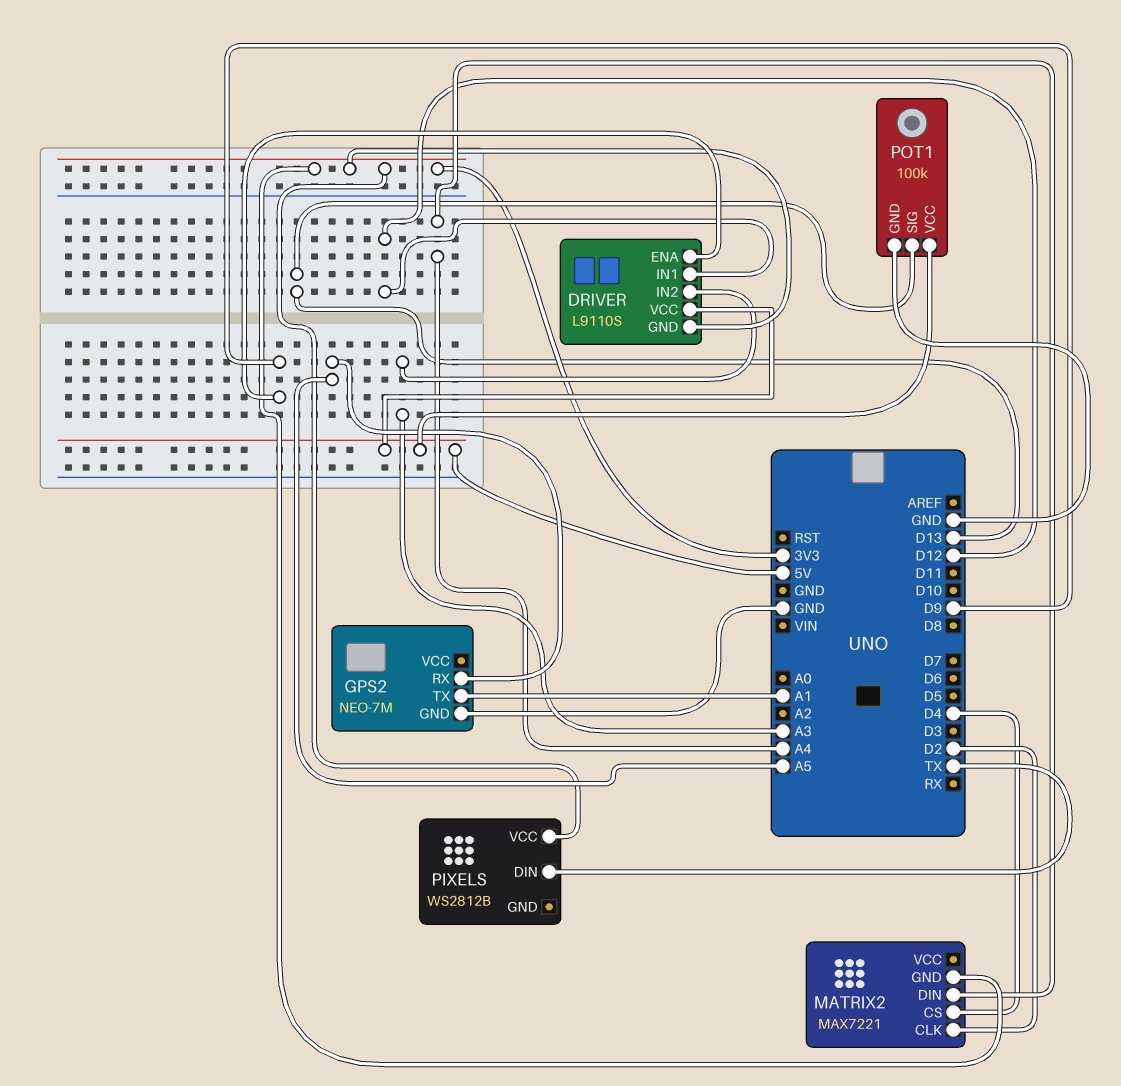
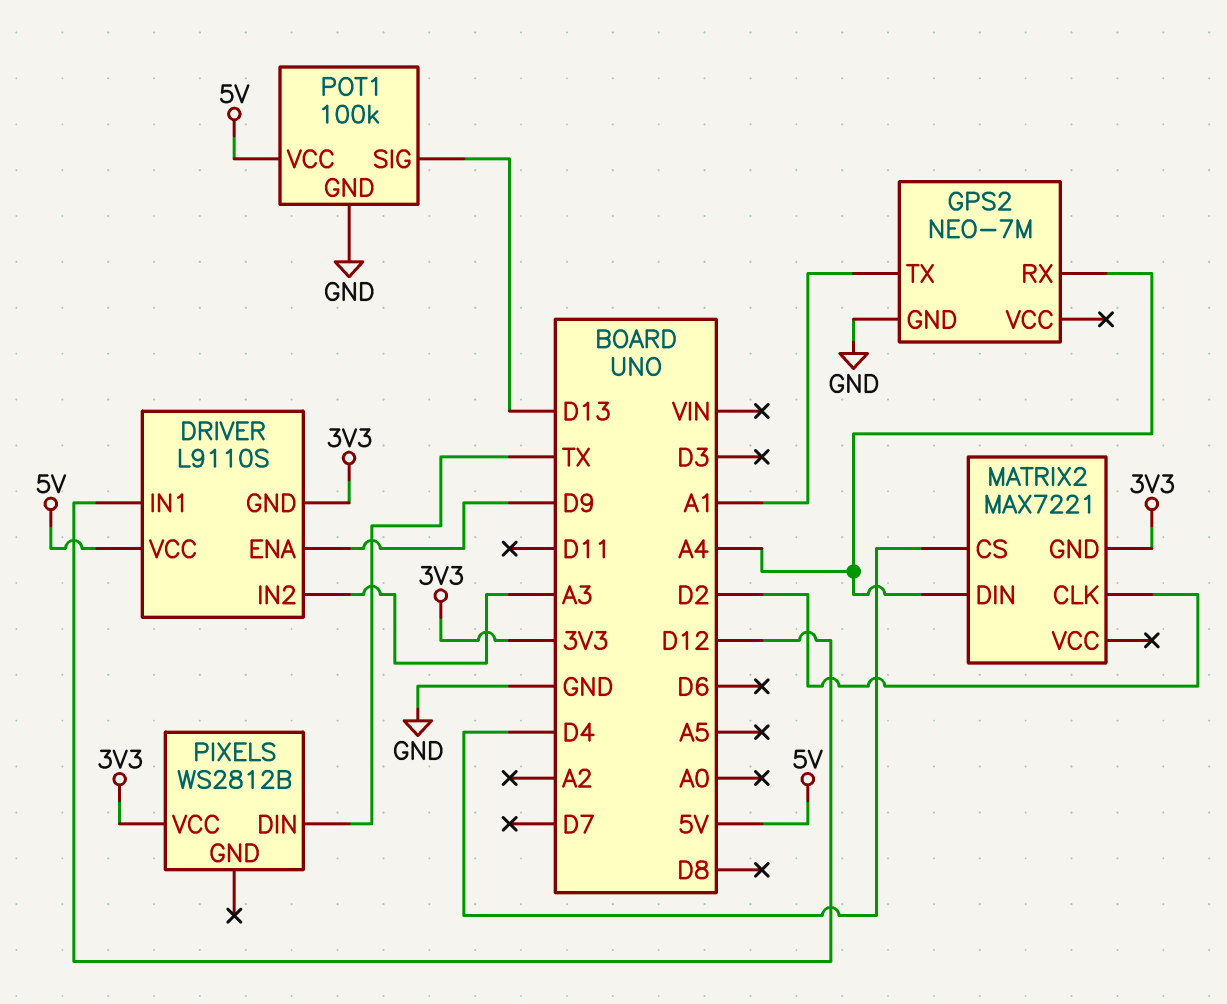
GPS2 pin RX: A5 -> A4

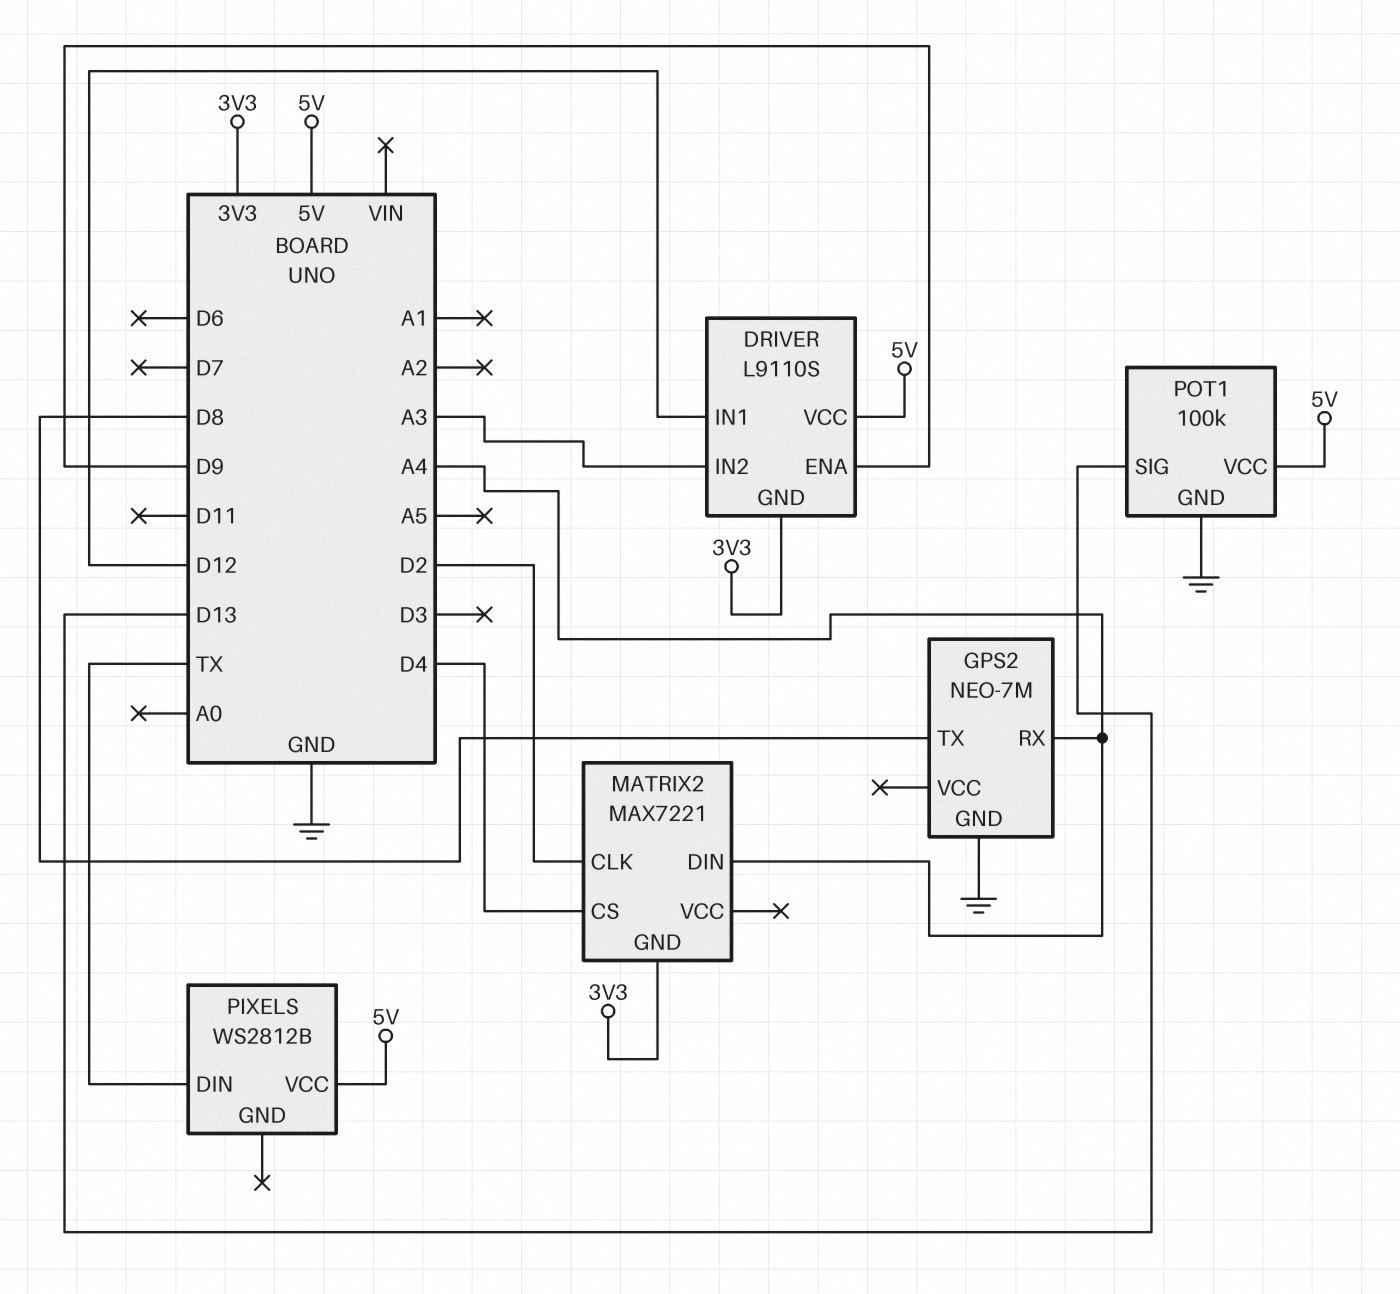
GPS2 pin TX: A1 -> D8
PIXELS pin VCC: 3V3 -> 5V

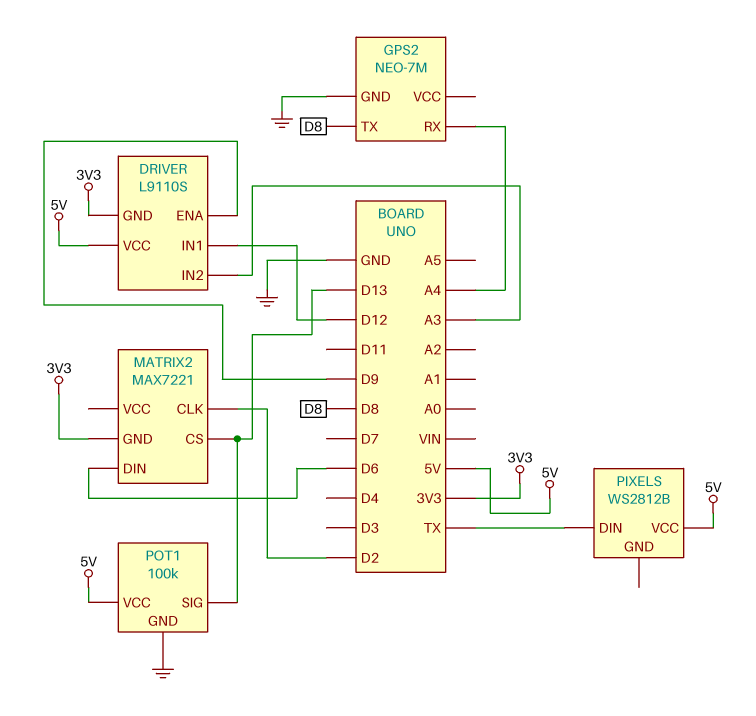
MATRIX2 pin CS: D4 -> D13
MATRIX2 pin DIN: A4 -> D6

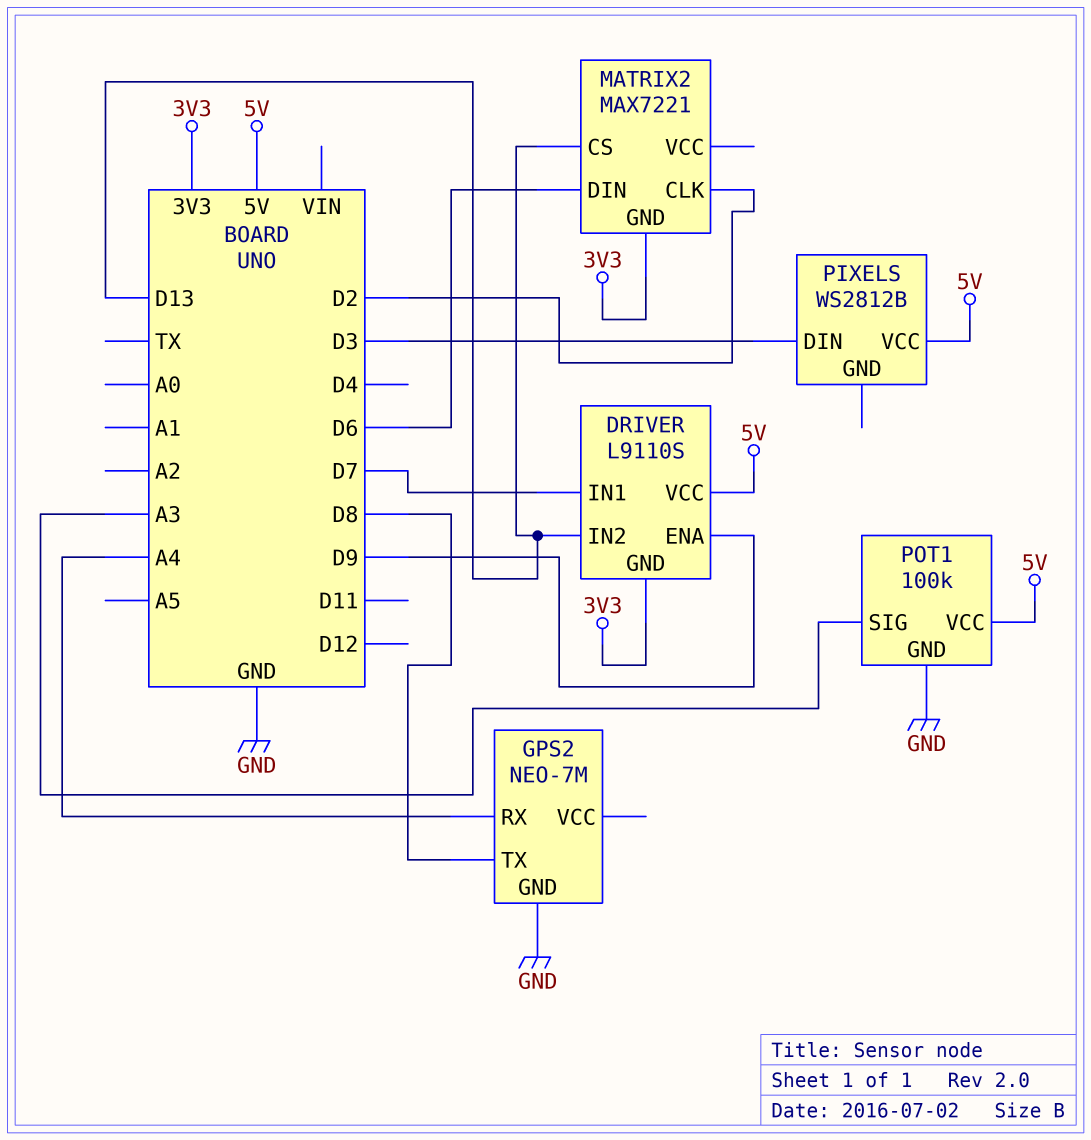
DRIVER pin IN1: D12 -> D7
DRIVER pin IN2: A3 -> D13
PIXELS pin DIN: TX -> D3
POT1 pin SIG: D13 -> A3

